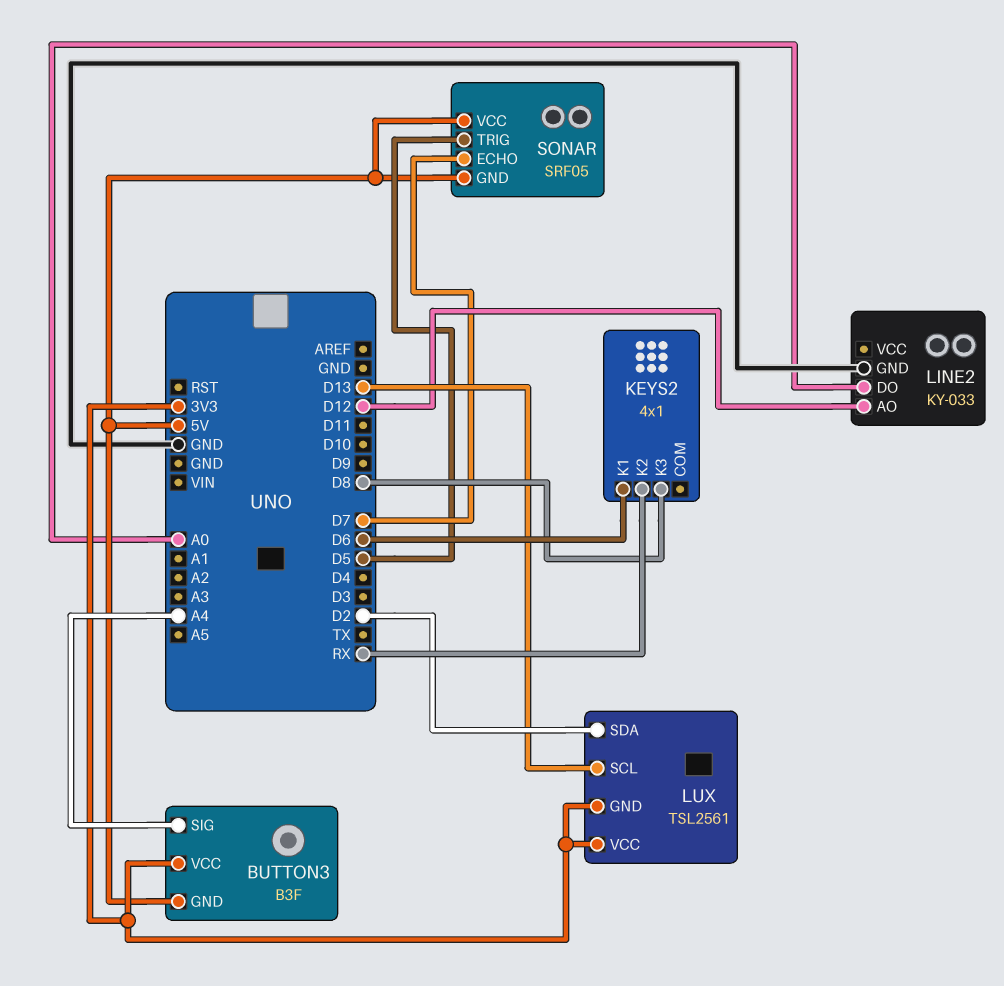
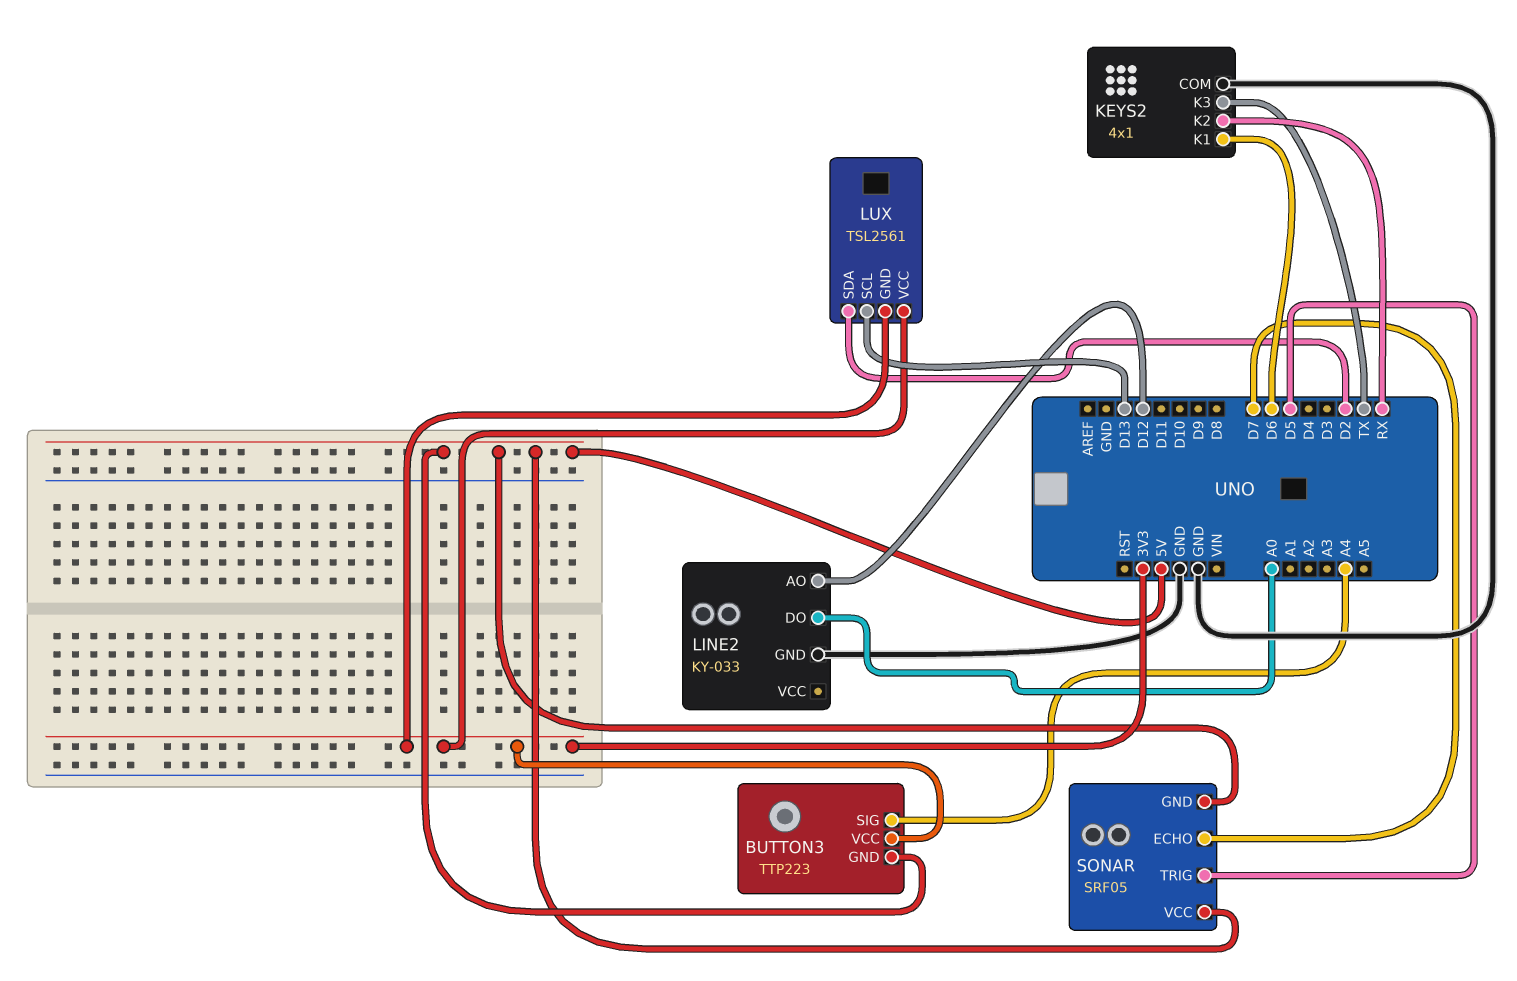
BUTTON3: B3F -> TTP223
KEYS2 pin COM: none -> GND
KEYS2 pin K3: D8 -> TX

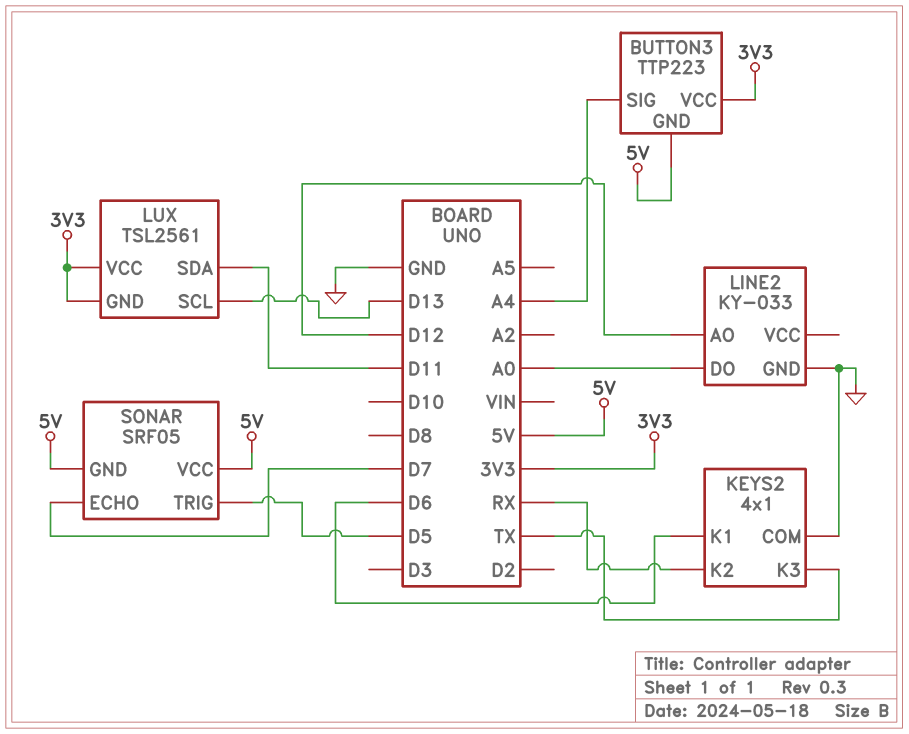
LUX pin SDA: D2 -> D11

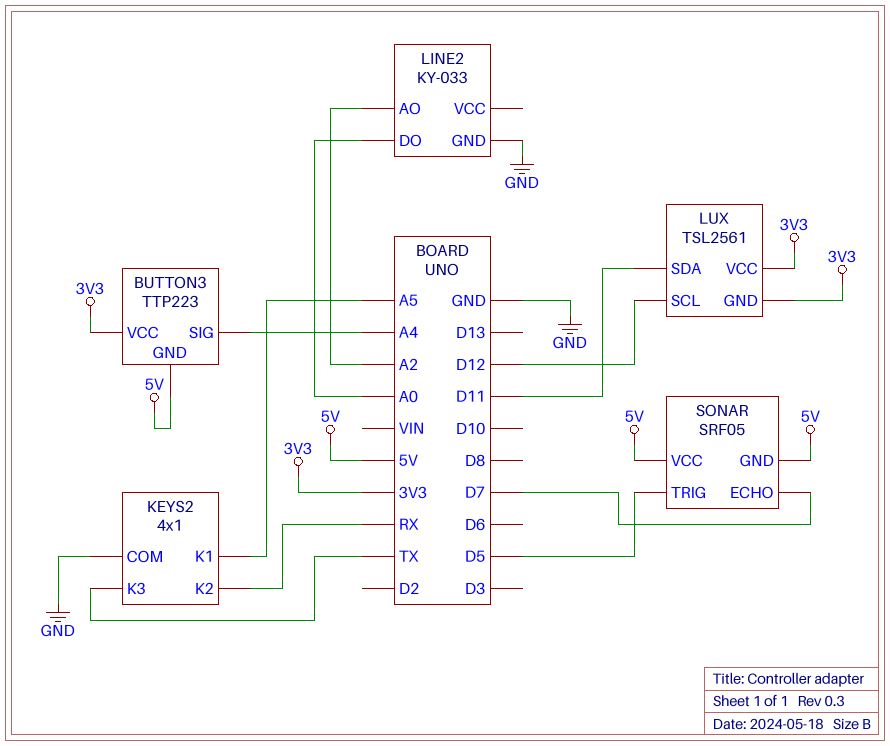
KEYS2 pin K1: D6 -> A5
LINE2 pin AO: D12 -> A2
LUX pin SCL: D13 -> D12

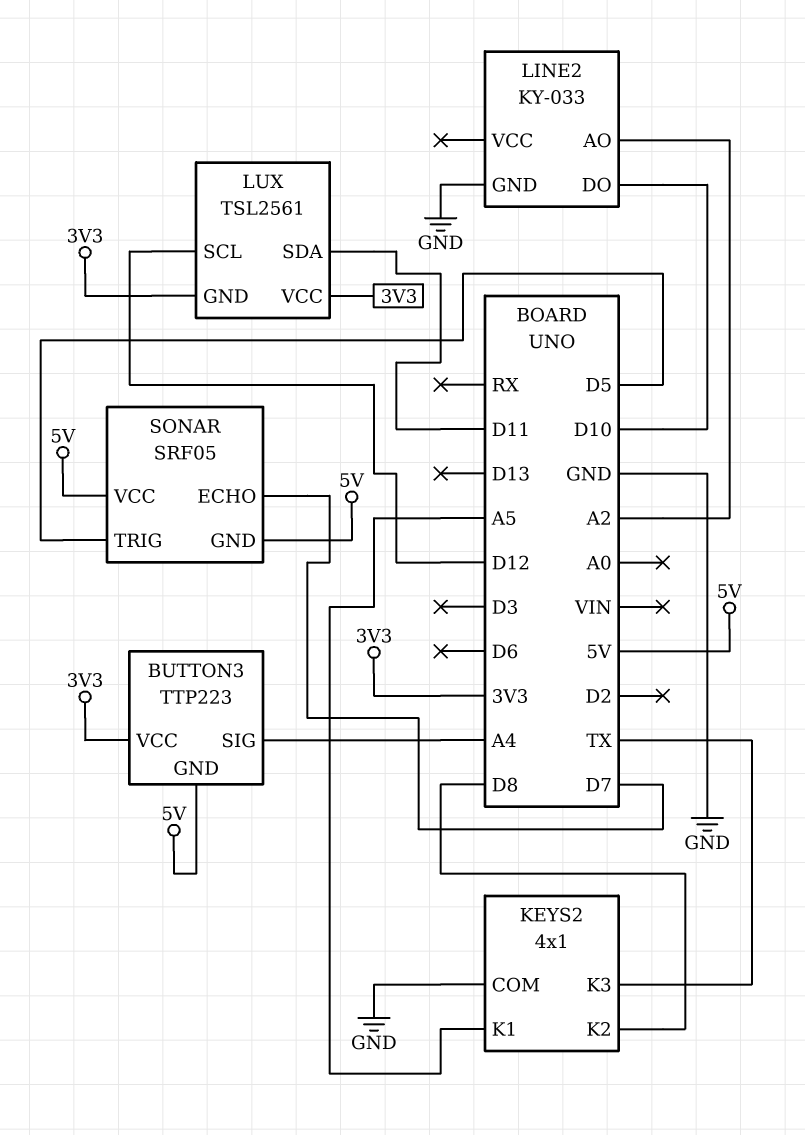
KEYS2 pin K2: RX -> D8
LINE2 pin DO: A0 -> D10

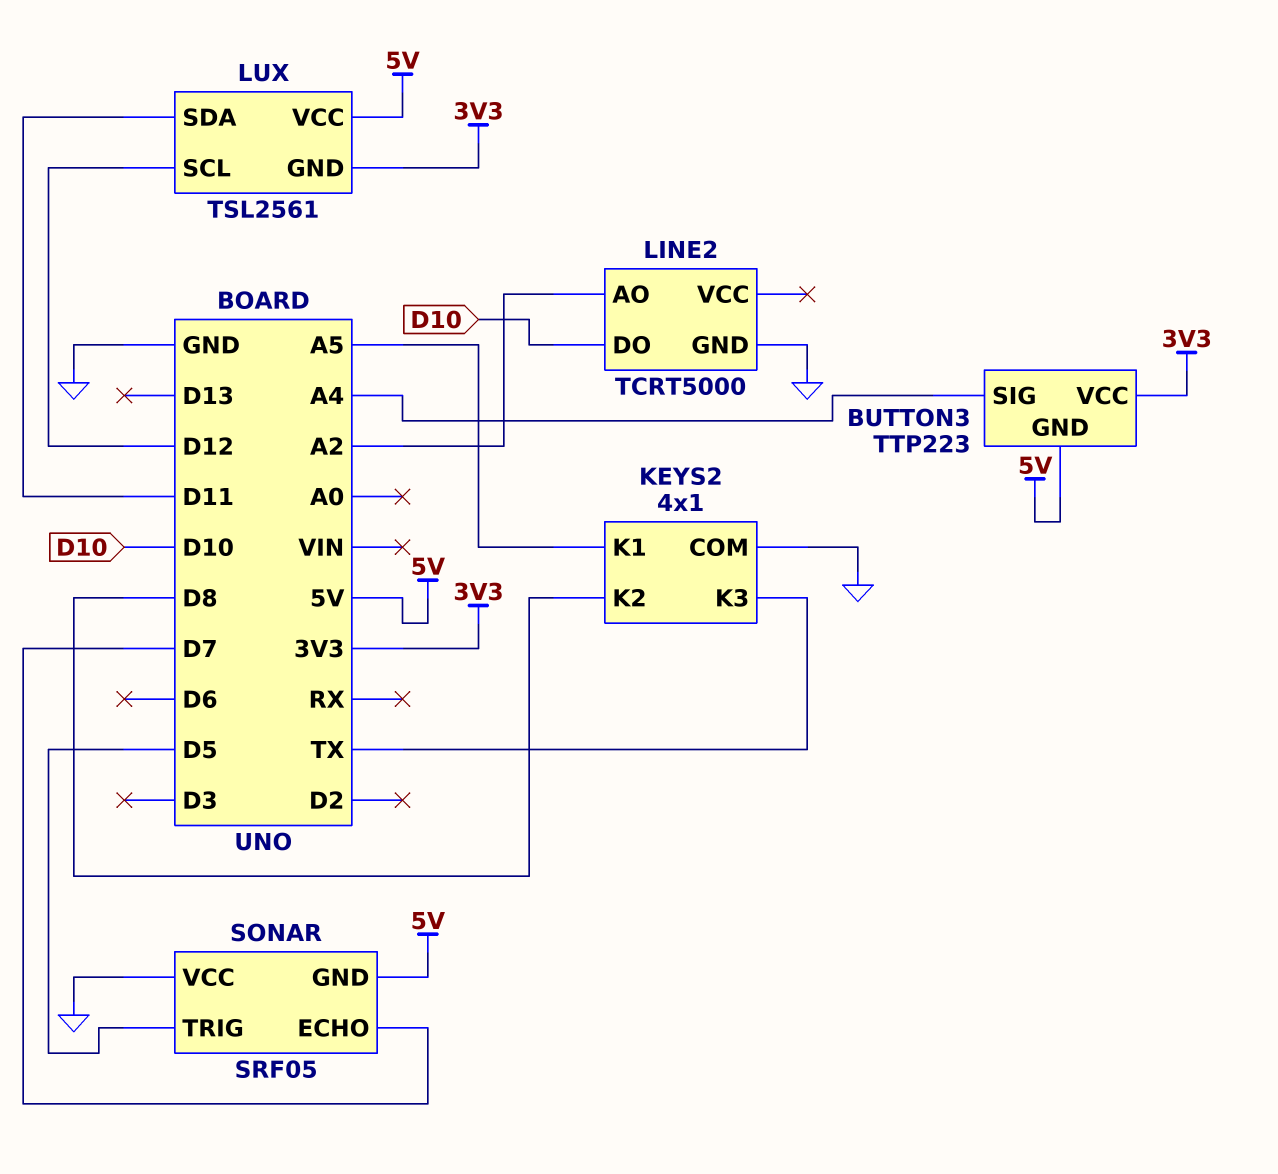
LINE2: KY-033 -> TCRT5000
LUX pin VCC: 3V3 -> 5V
SONAR pin VCC: 5V -> GND

